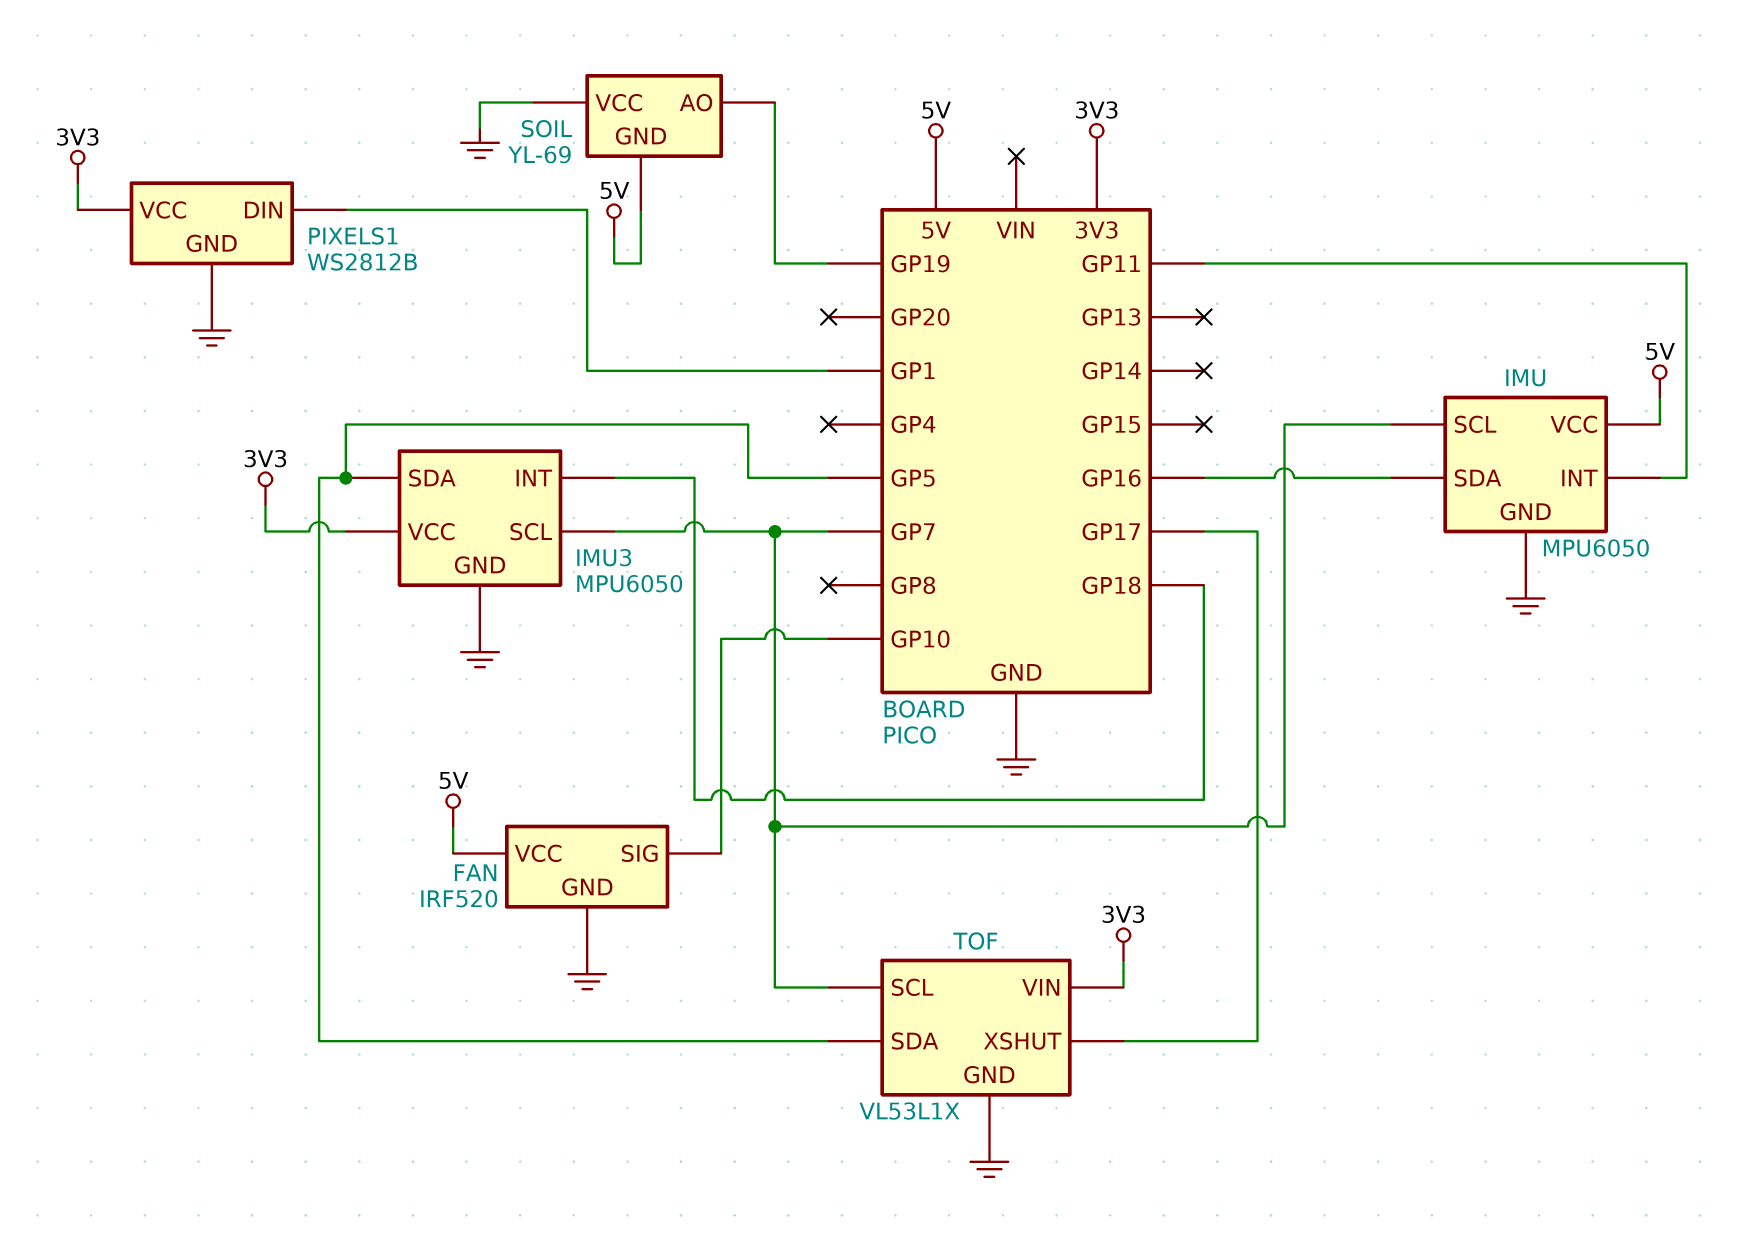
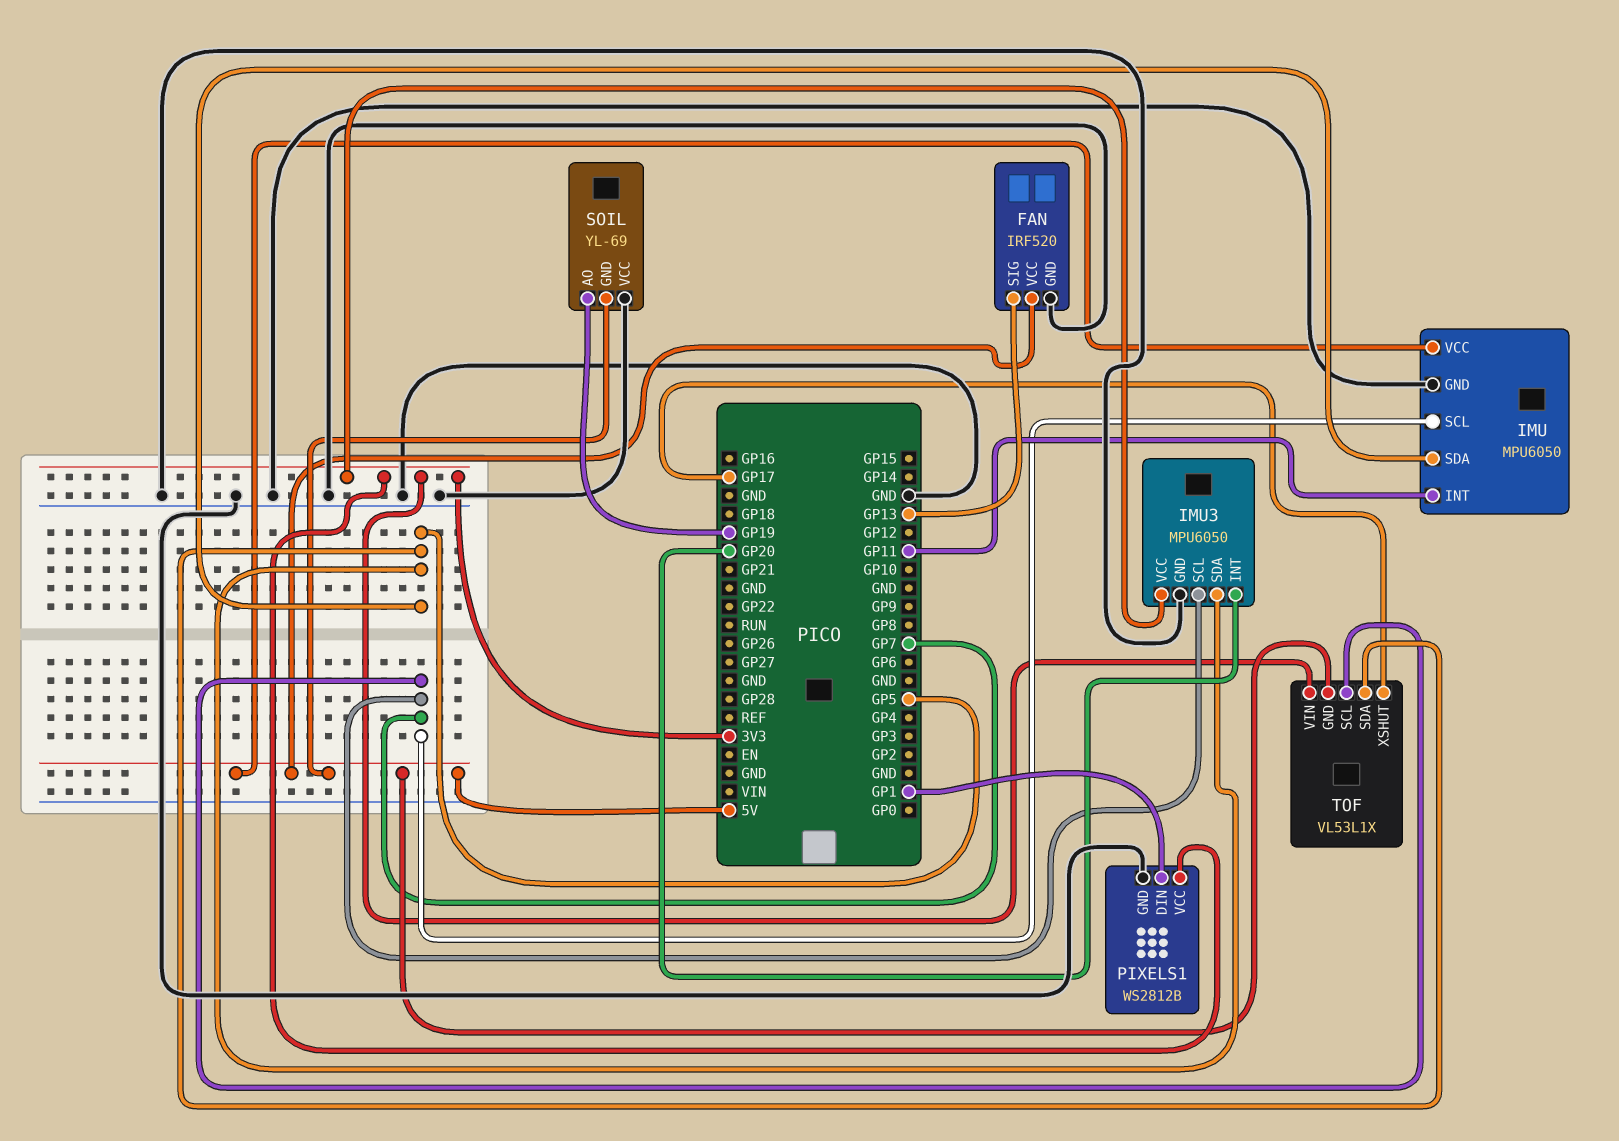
FAN pin SIG: GP10 -> GP13
IMU pin SDA: GP16 -> GP5
IMU3 pin INT: GP18 -> GP20
TOF pin GND: GND -> 5V

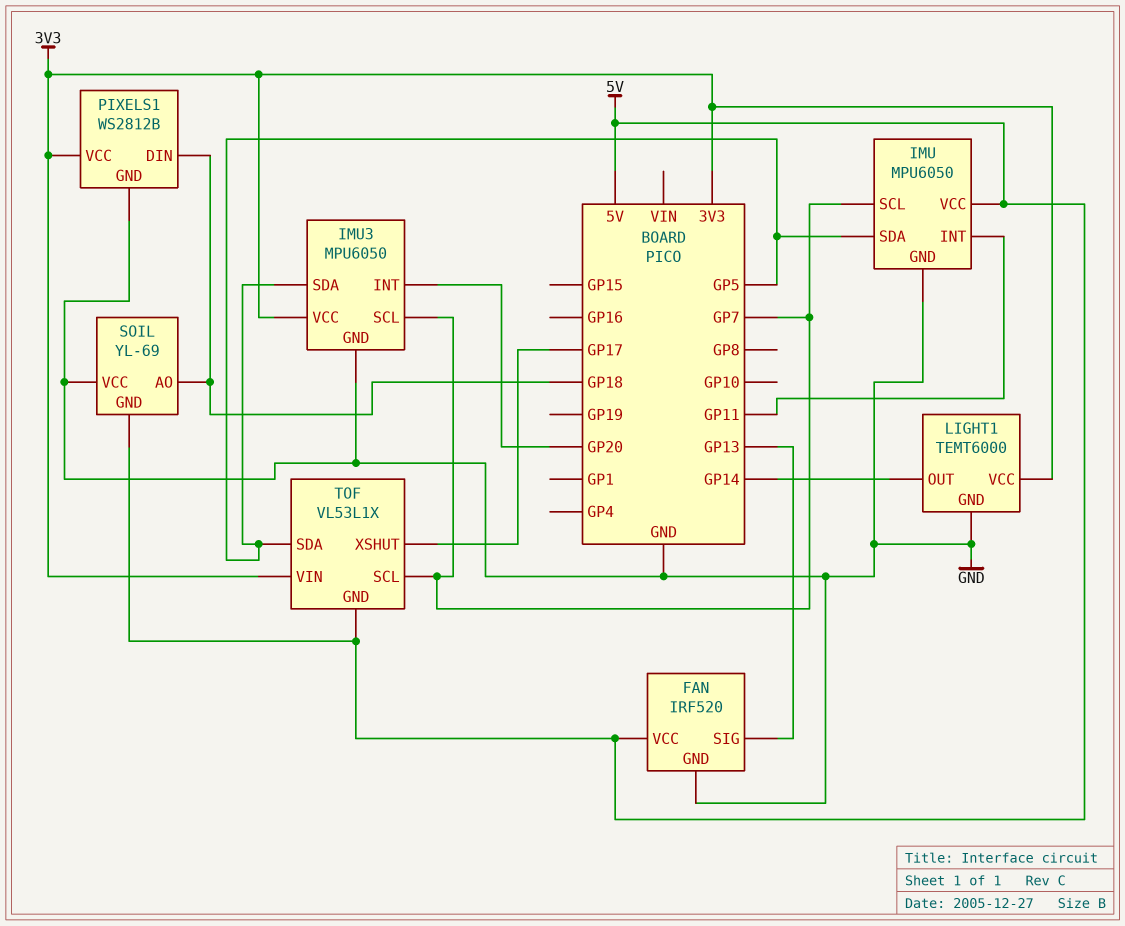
LIGHT1: none -> TEMT6000
LIGHT1 pin GND: none -> GND
LIGHT1 pin OUT: none -> GP14
LIGHT1 pin VCC: none -> 3V3
PIXELS1 pin DIN: GP1 -> GP18
SOIL pin AO: GP19 -> GP18

